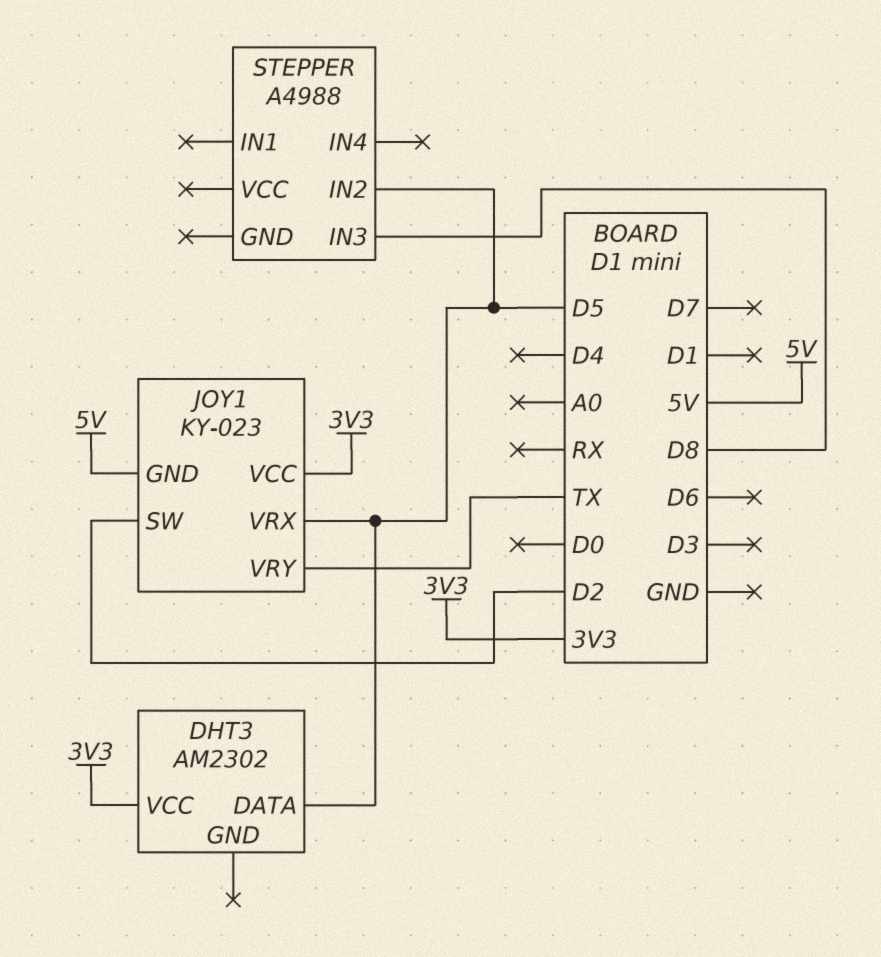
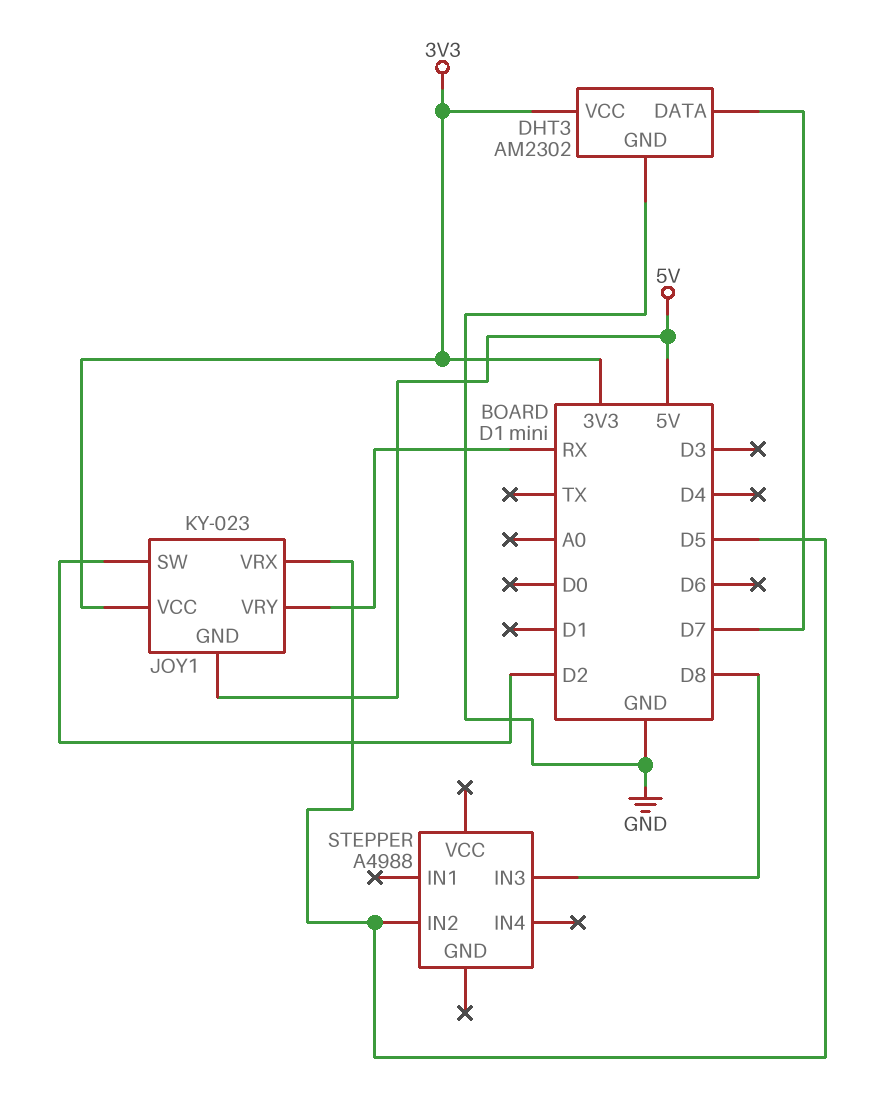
DHT3 pin DATA: D5 -> D7
DHT3 pin GND: none -> GND
JOY1 pin VRY: TX -> RX

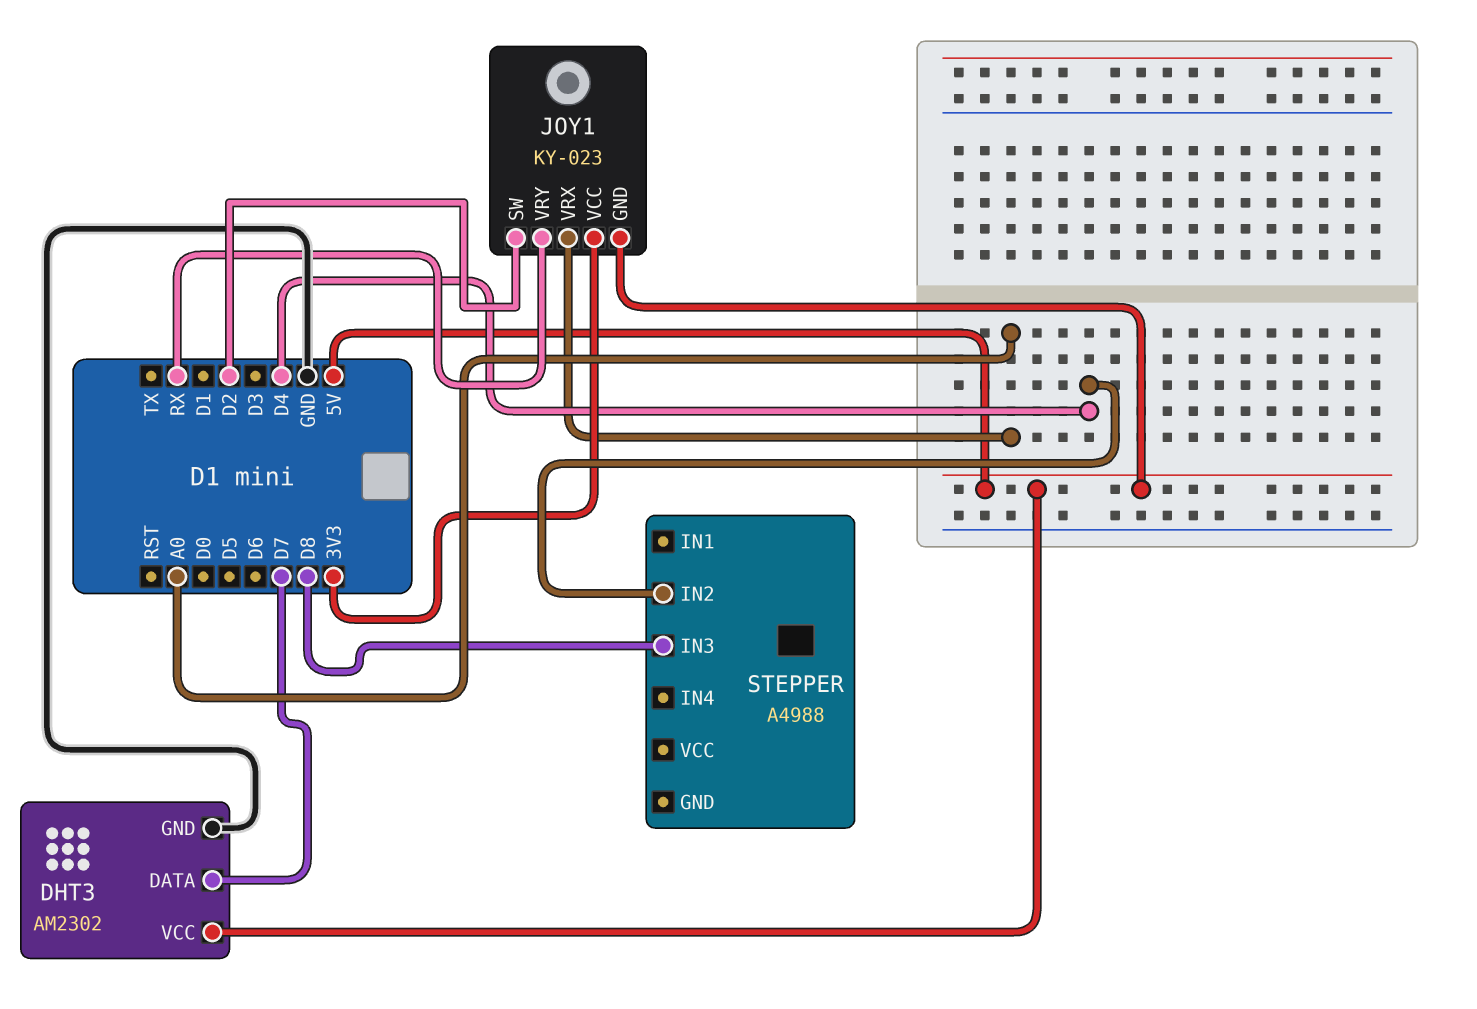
DHT3 pin VCC: 3V3 -> 5V
JOY1 pin VRX: D5 -> A0
STEPPER pin IN2: D5 -> D4

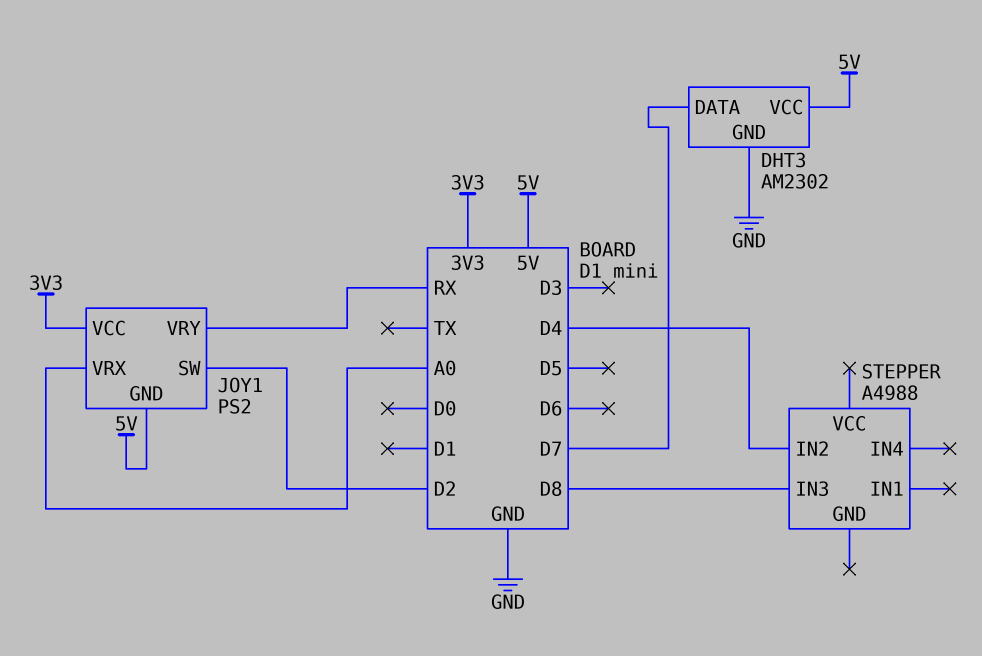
JOY1: KY-023 -> PS2

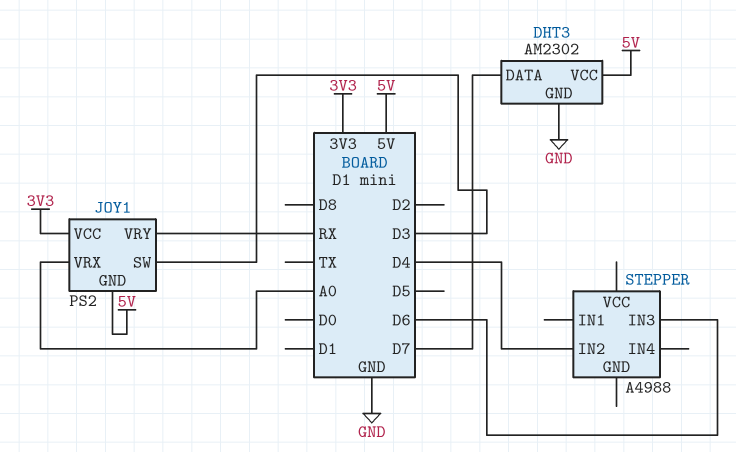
JOY1 pin SW: D2 -> D3
STEPPER pin IN3: D8 -> D6

